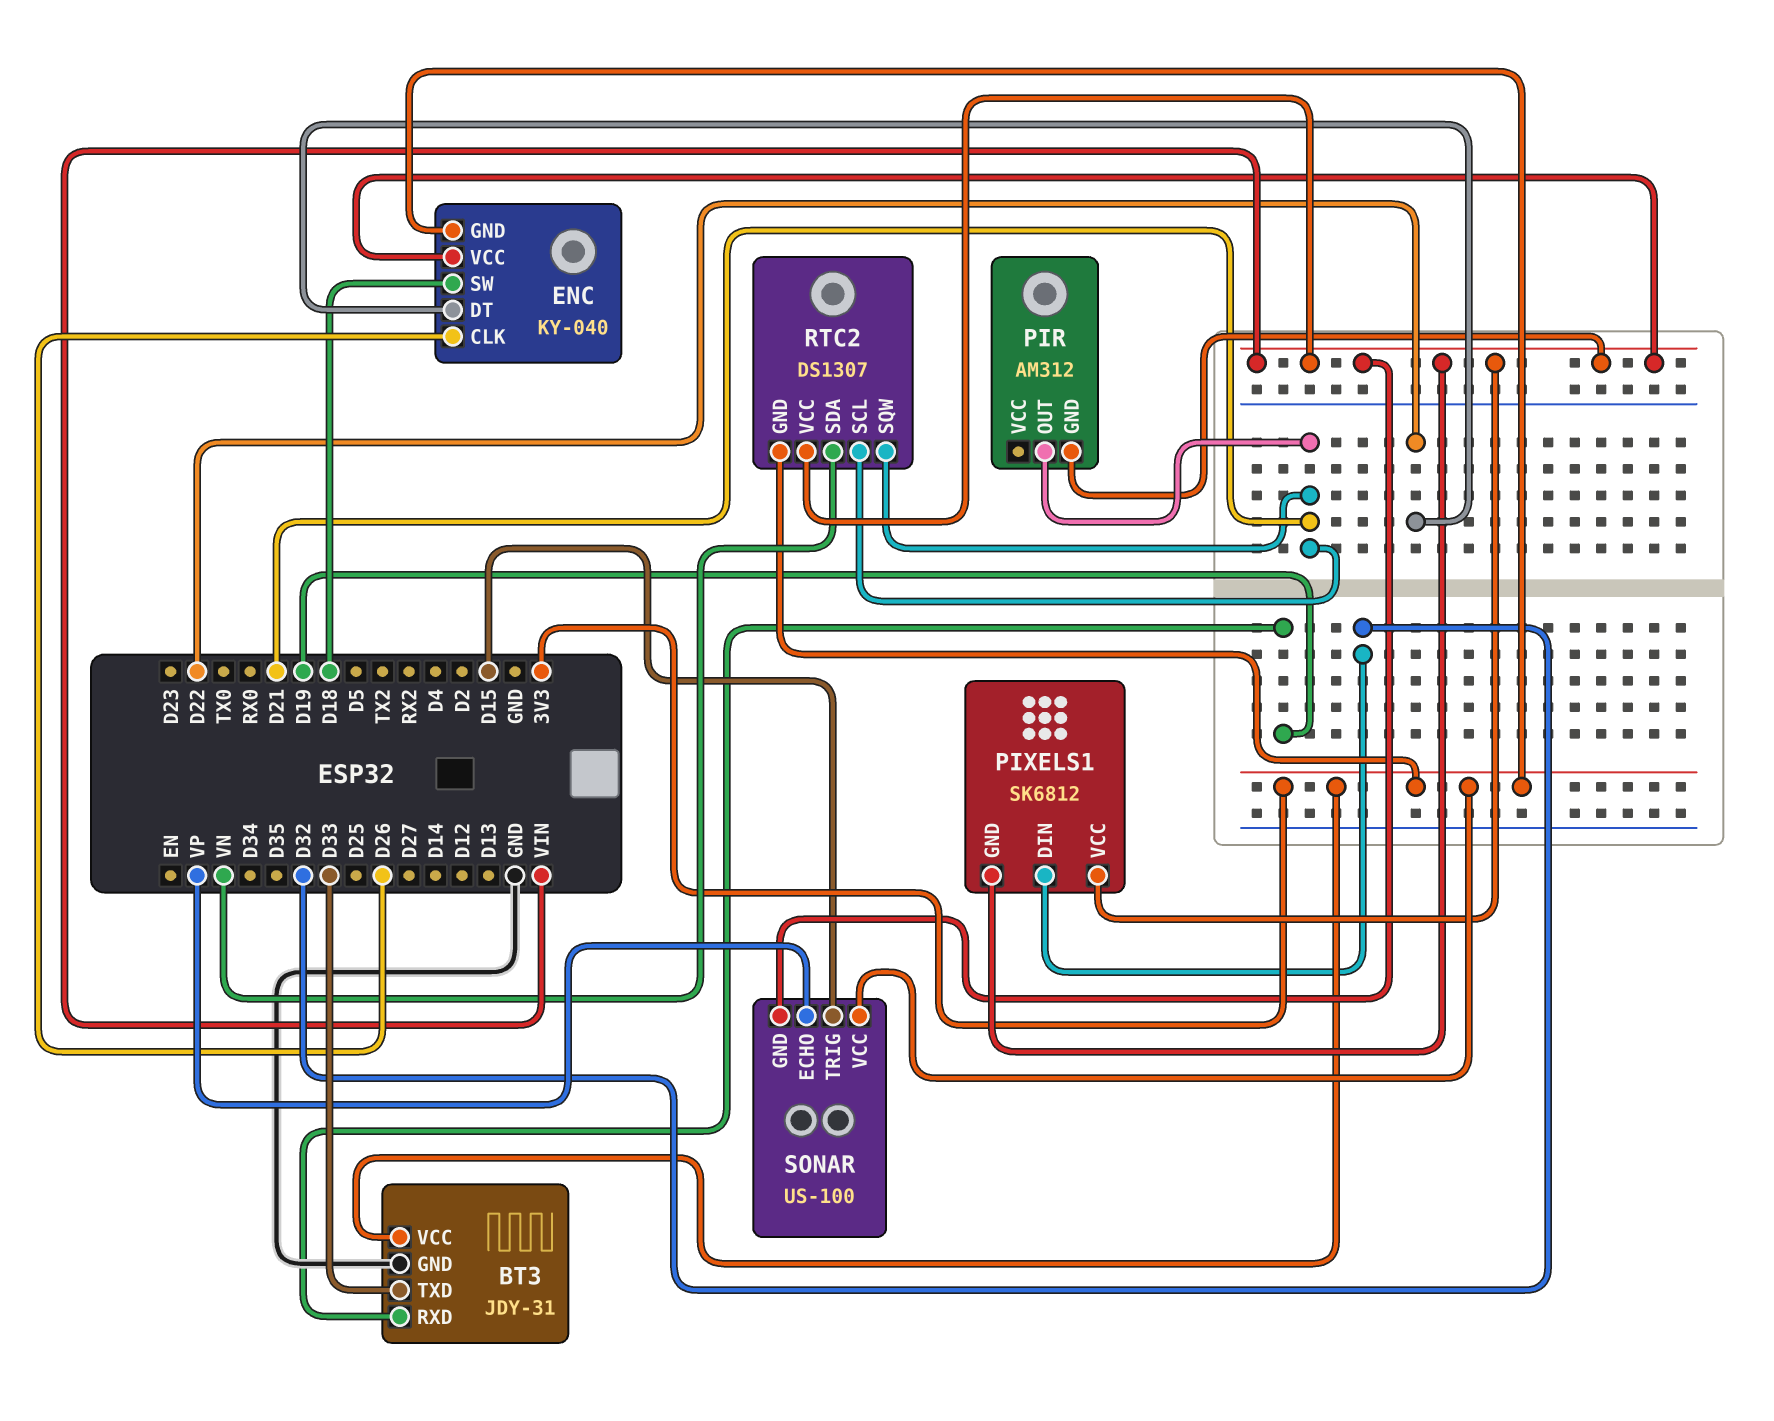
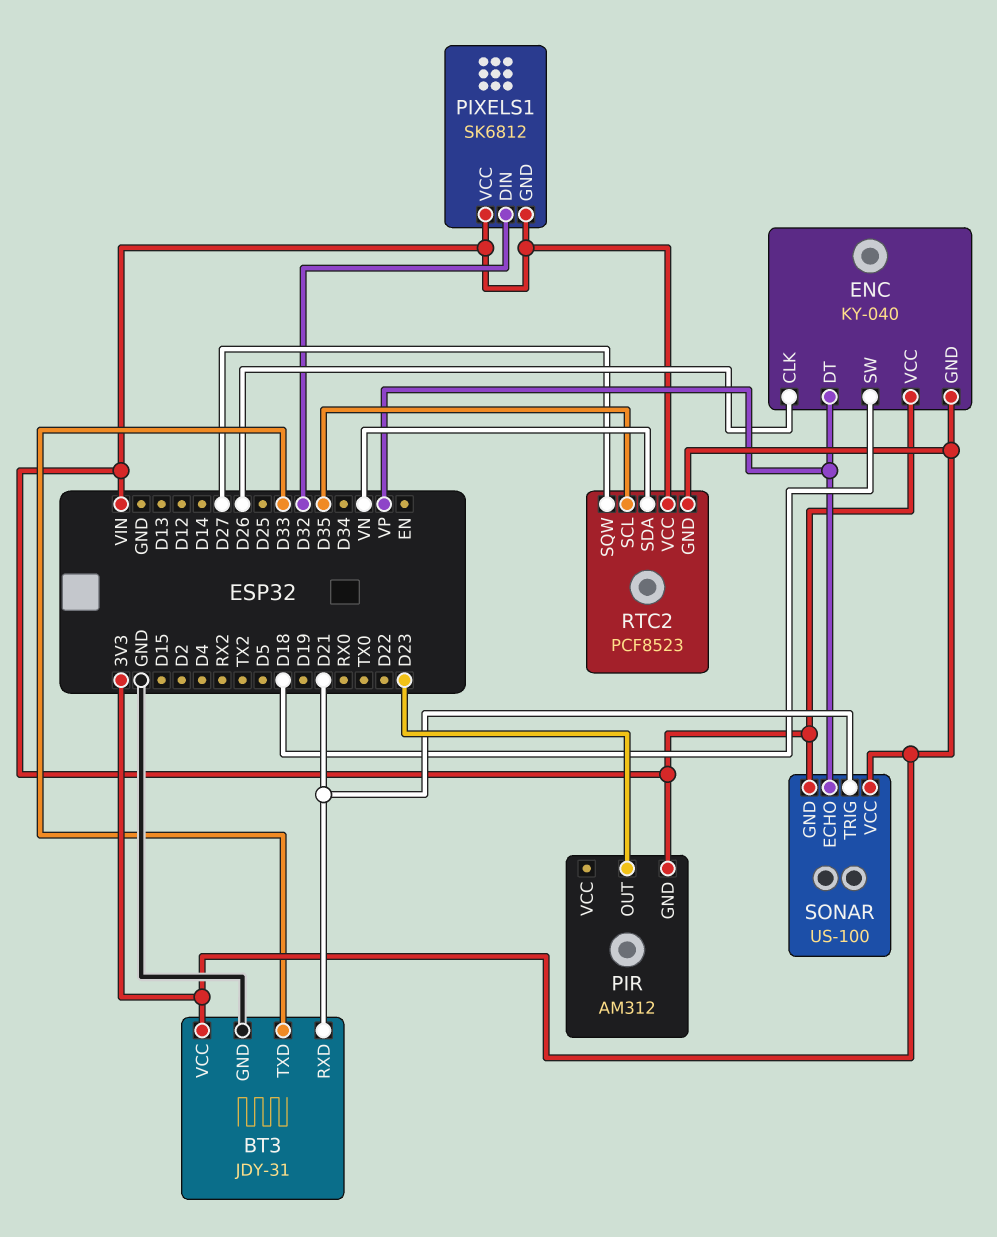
BT3 pin RXD: D19 -> D21
ENC pin DT: D22 -> VP
PIR pin OUT: D21 -> D23
RTC2: DS1307 -> PCF8523
RTC2 pin SCL: D21 -> D35
RTC2 pin SQW: D21 -> D27
SONAR pin TRIG: D15 -> D21

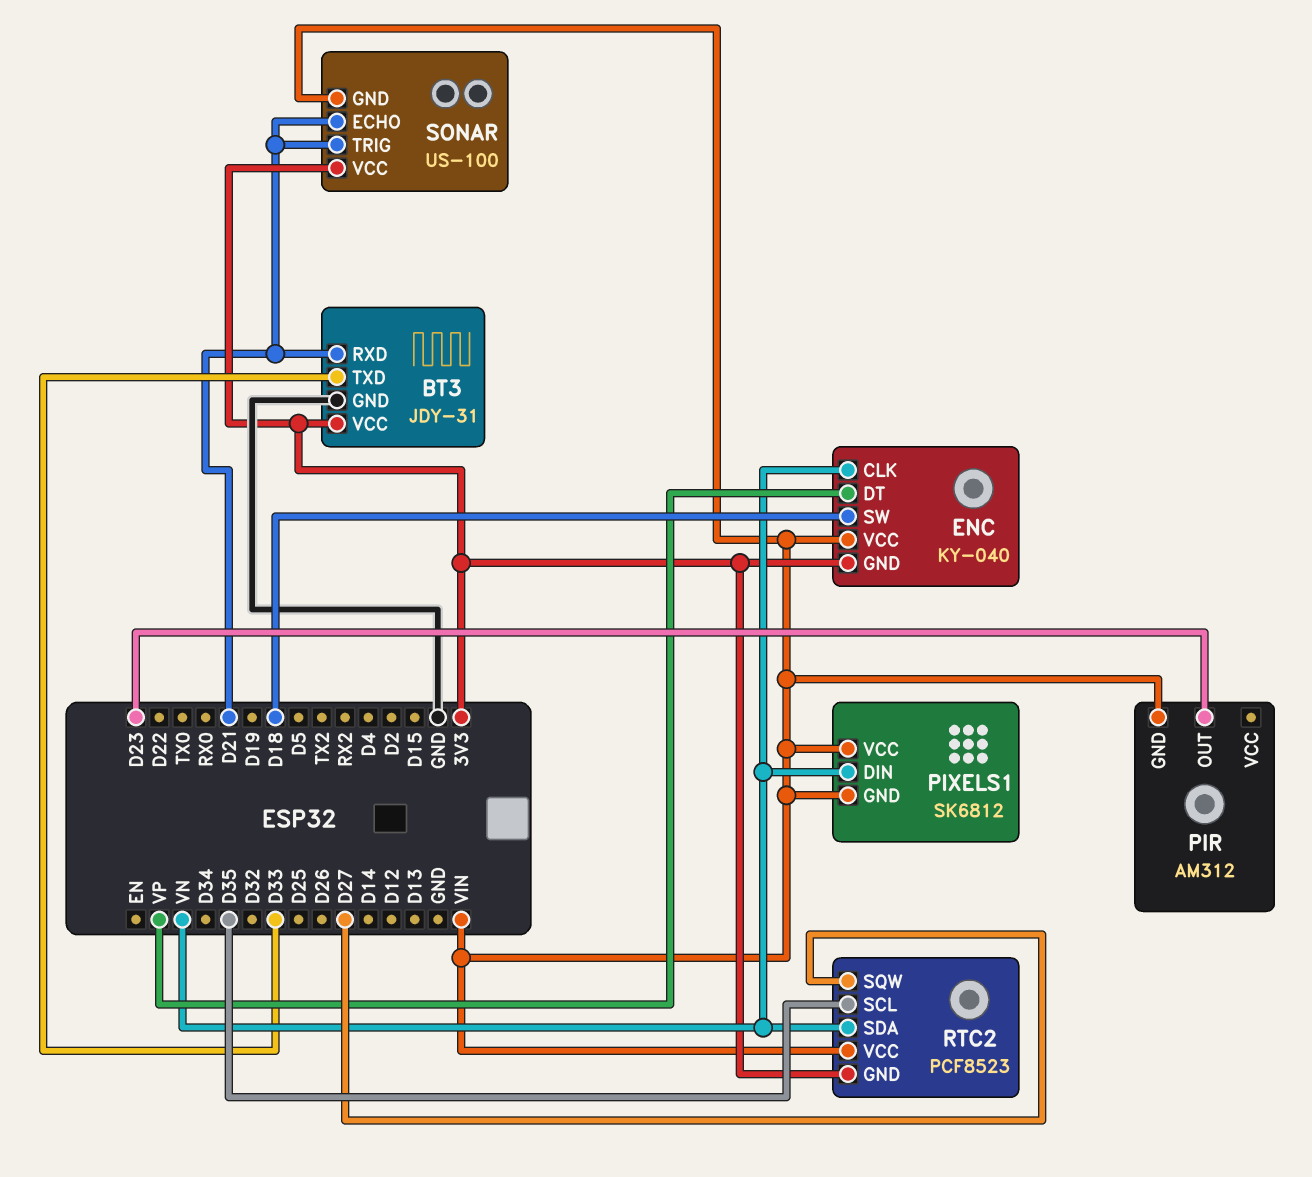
ENC pin CLK: D26 -> VN
PIXELS1 pin DIN: D32 -> VN
SONAR pin ECHO: VP -> D21

